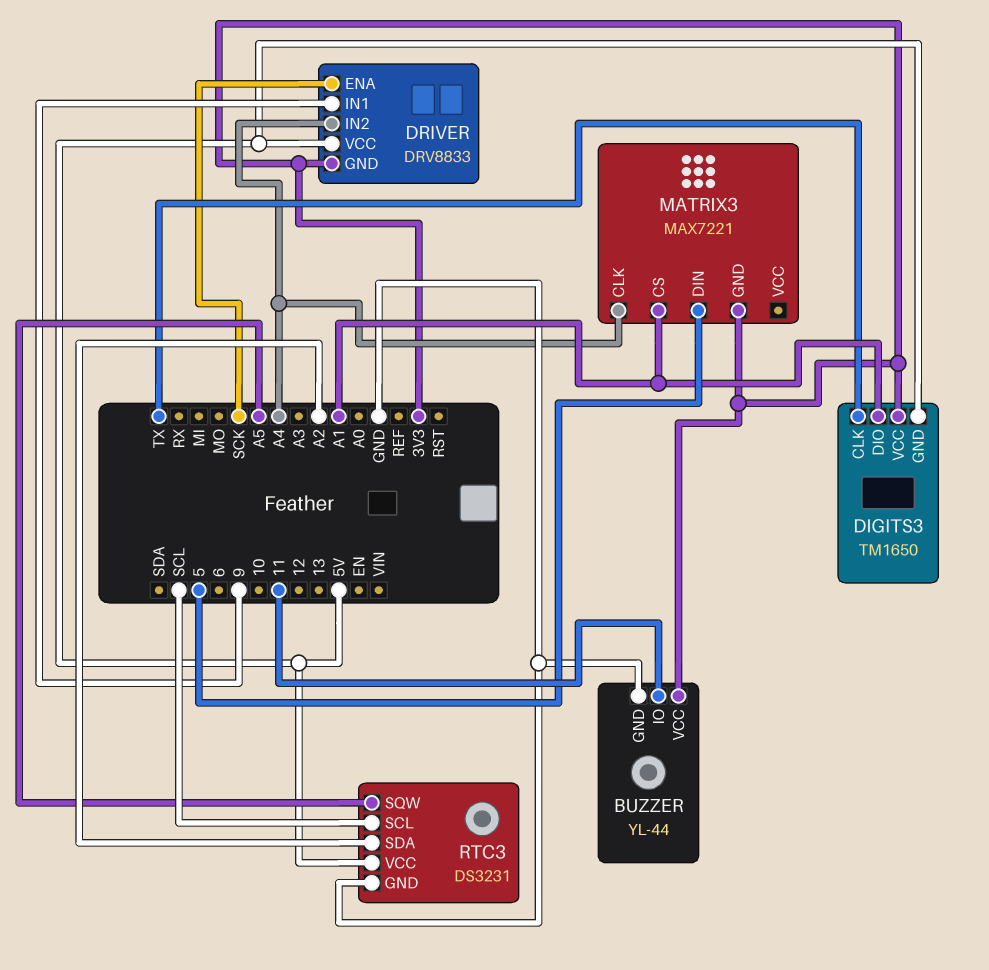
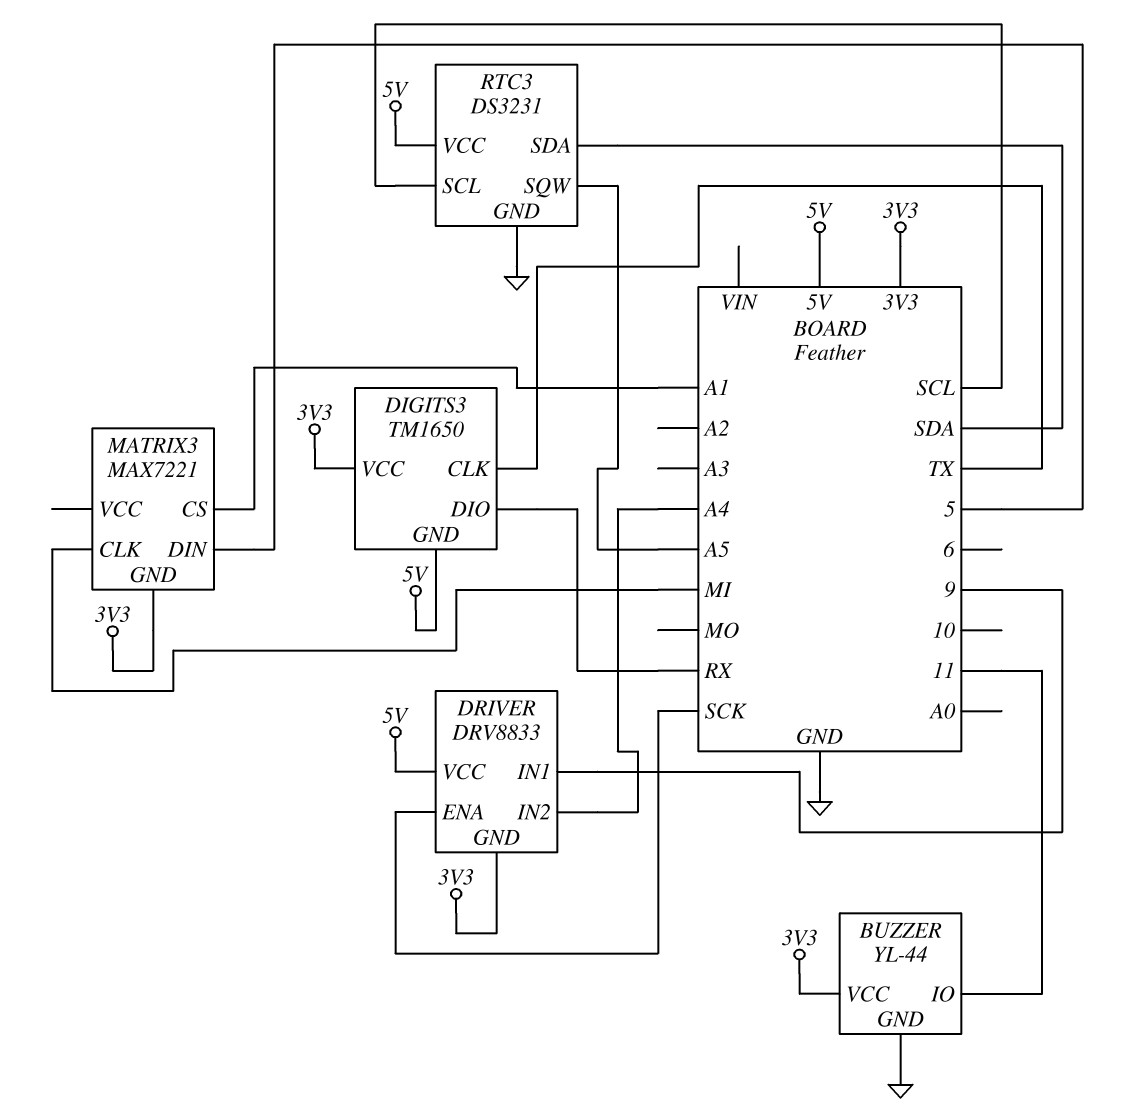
DIGITS3 pin DIO: A1 -> RX
MATRIX3 pin CLK: A4 -> MI
RTC3 pin SDA: A2 -> SDA

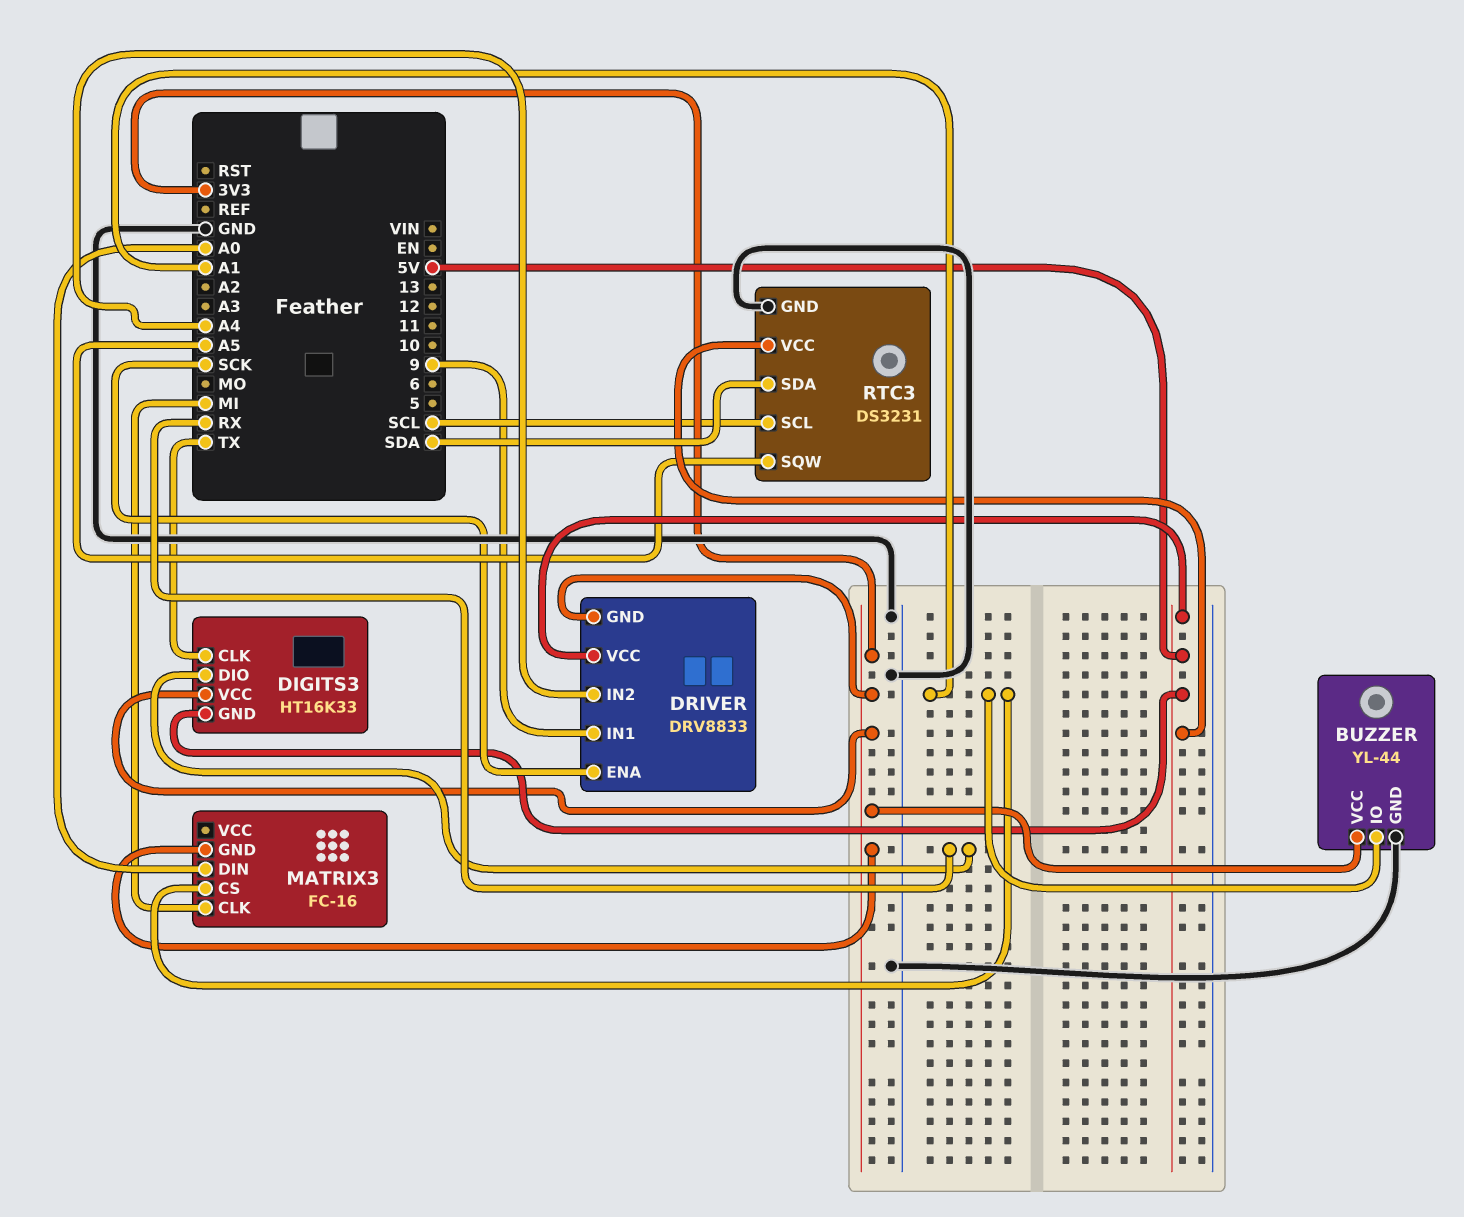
BUZZER pin IO: 11 -> A1
DIGITS3: TM1650 -> HT16K33
MATRIX3: MAX7221 -> FC-16
MATRIX3 pin DIN: 5 -> A0

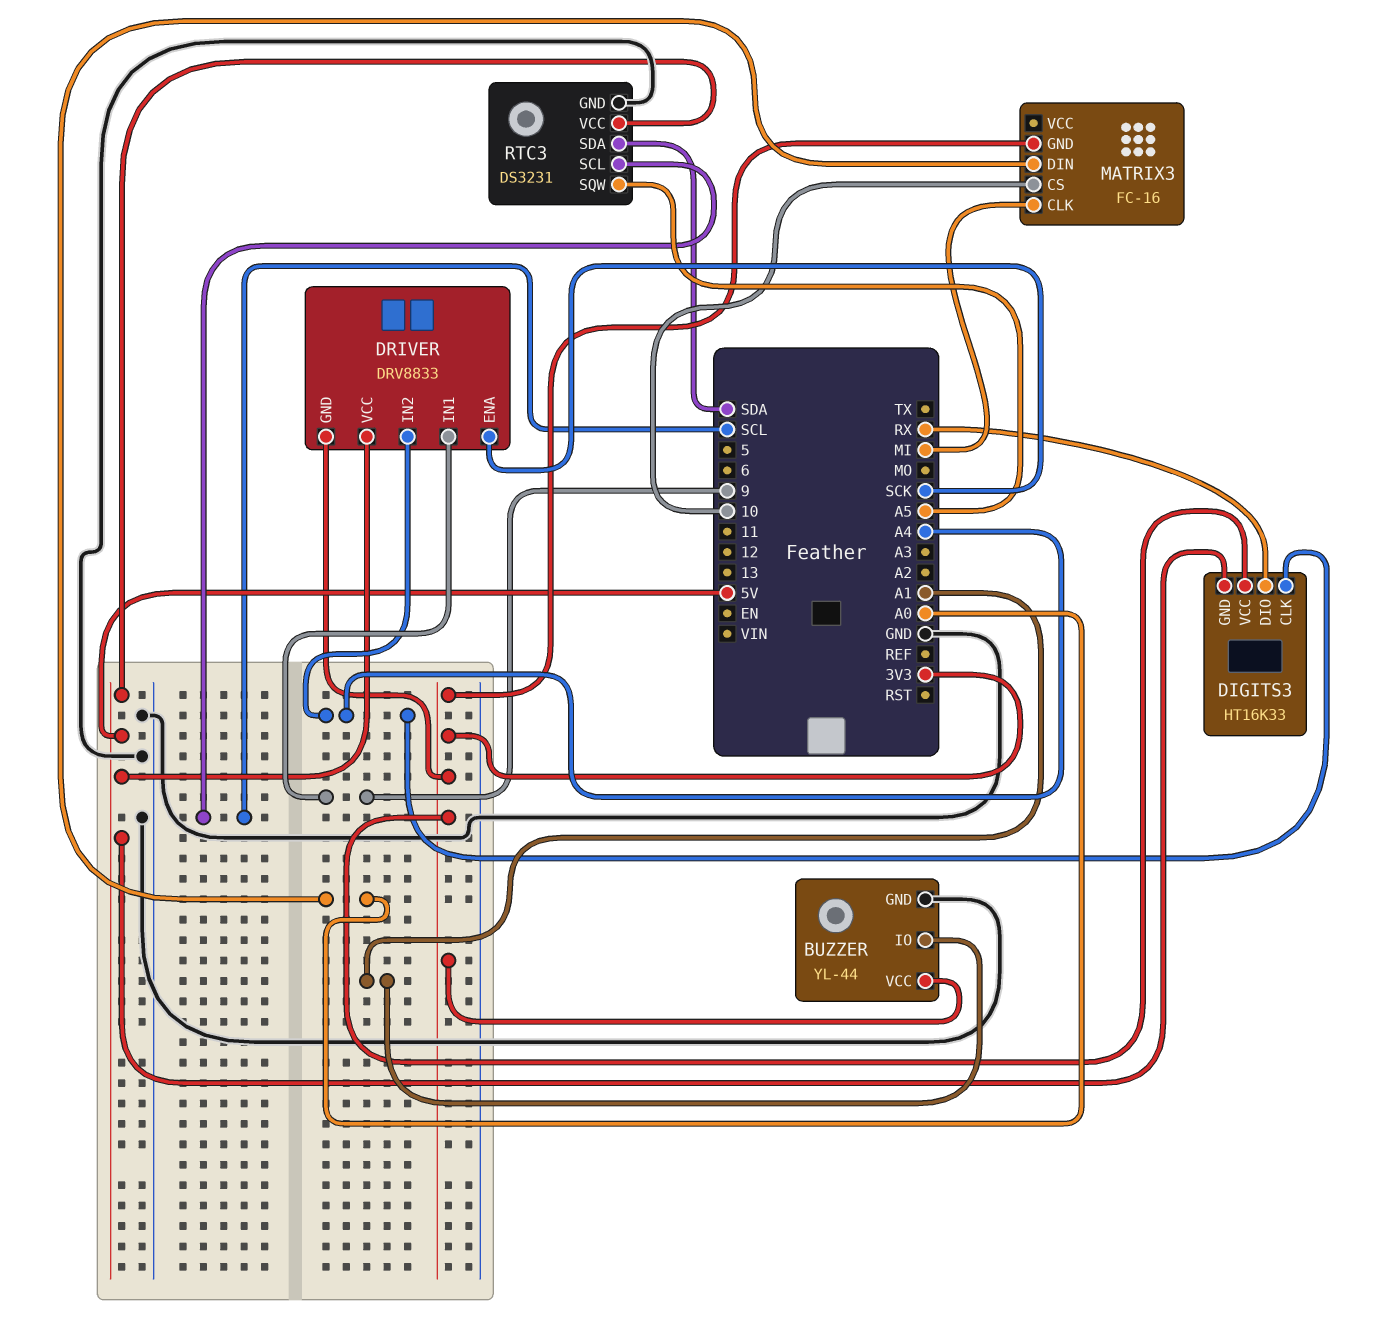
DIGITS3 pin CLK: TX -> A4
MATRIX3 pin CS: A1 -> 10

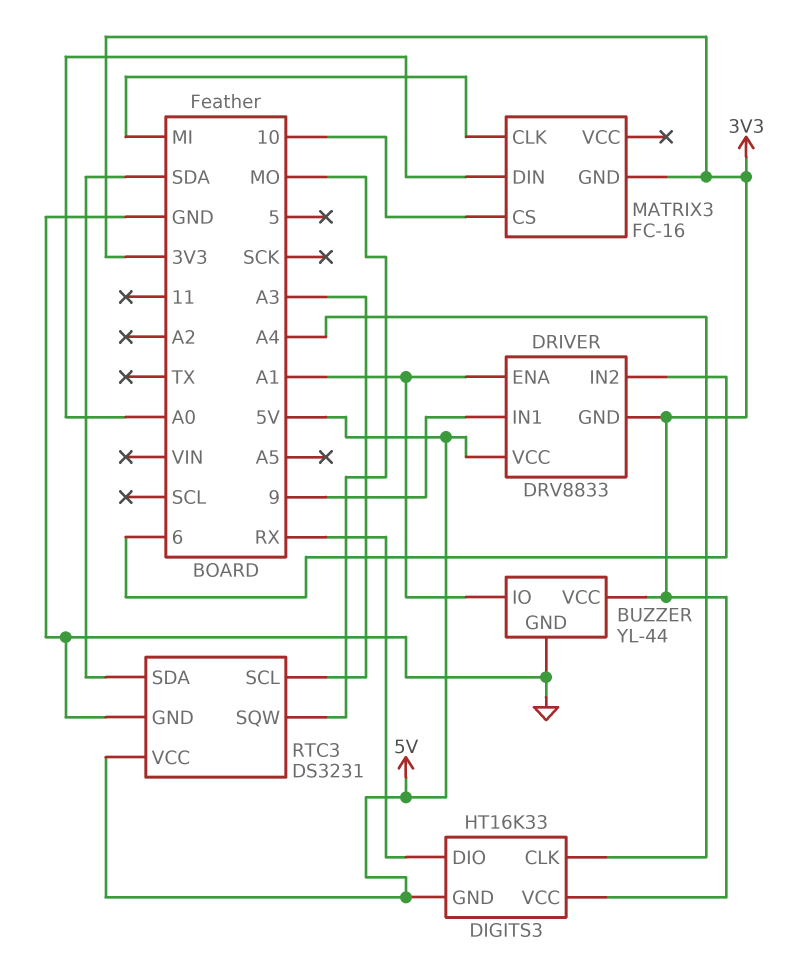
DRIVER pin ENA: SCK -> A1
DRIVER pin IN2: A4 -> 6
RTC3 pin SCL: SCL -> A3
RTC3 pin SQW: A5 -> MO

